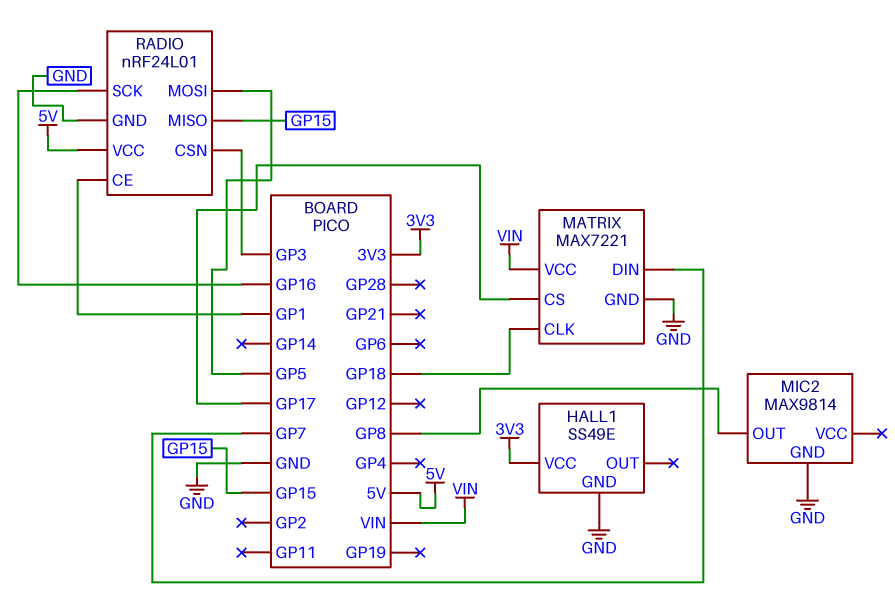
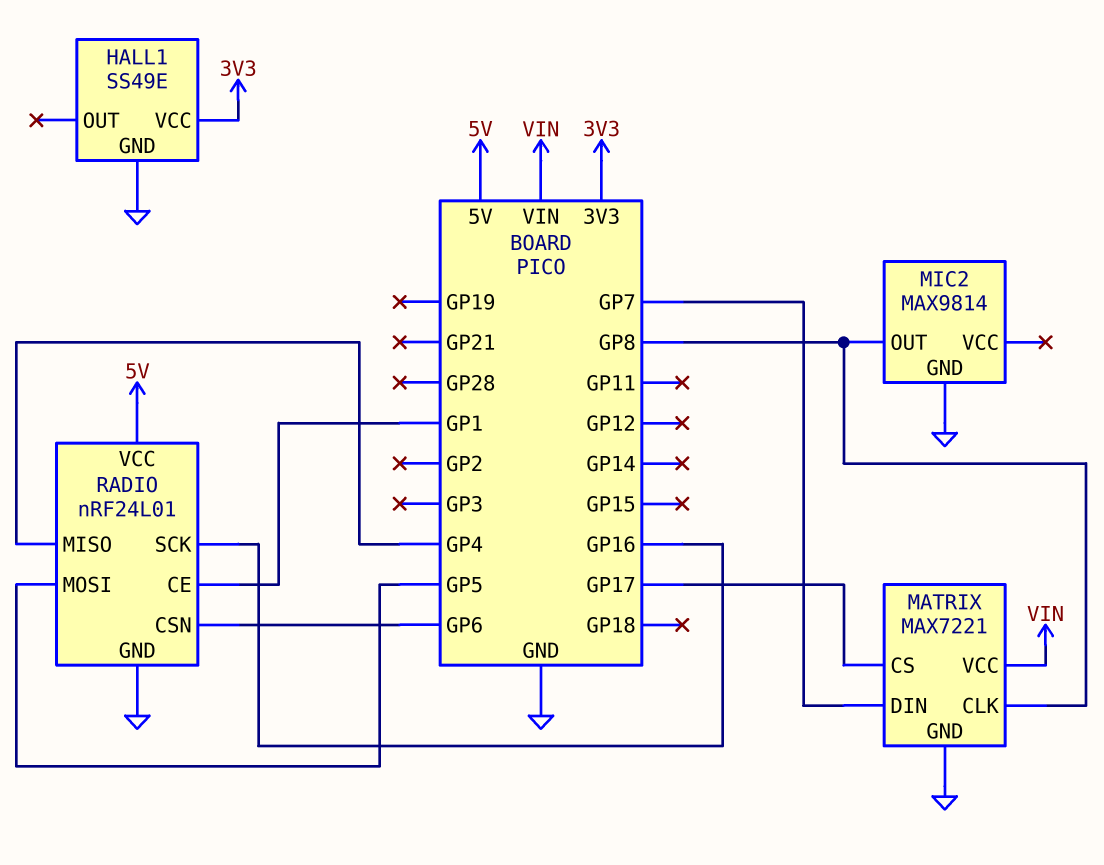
MATRIX pin CLK: GP18 -> GP8
RADIO pin CSN: GP3 -> GP6
RADIO pin MISO: GP15 -> GP4

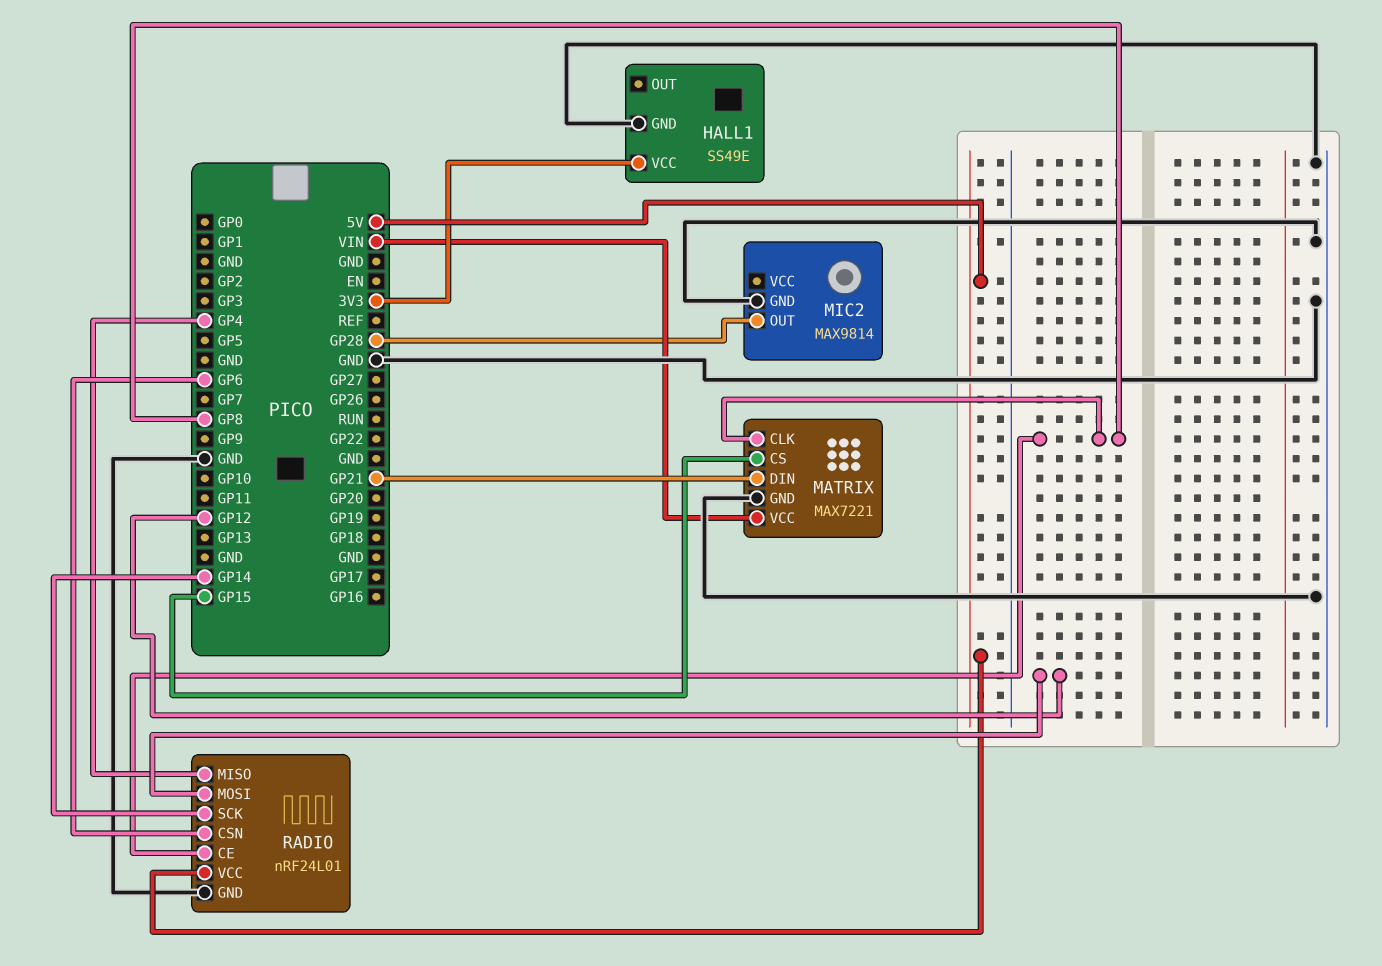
MATRIX pin CS: GP17 -> GP15
MATRIX pin DIN: GP7 -> GP21
MIC2 pin OUT: GP8 -> GP28
RADIO pin CE: GP1 -> GP8
RADIO pin MOSI: GP5 -> GP12
RADIO pin SCK: GP16 -> GP14

